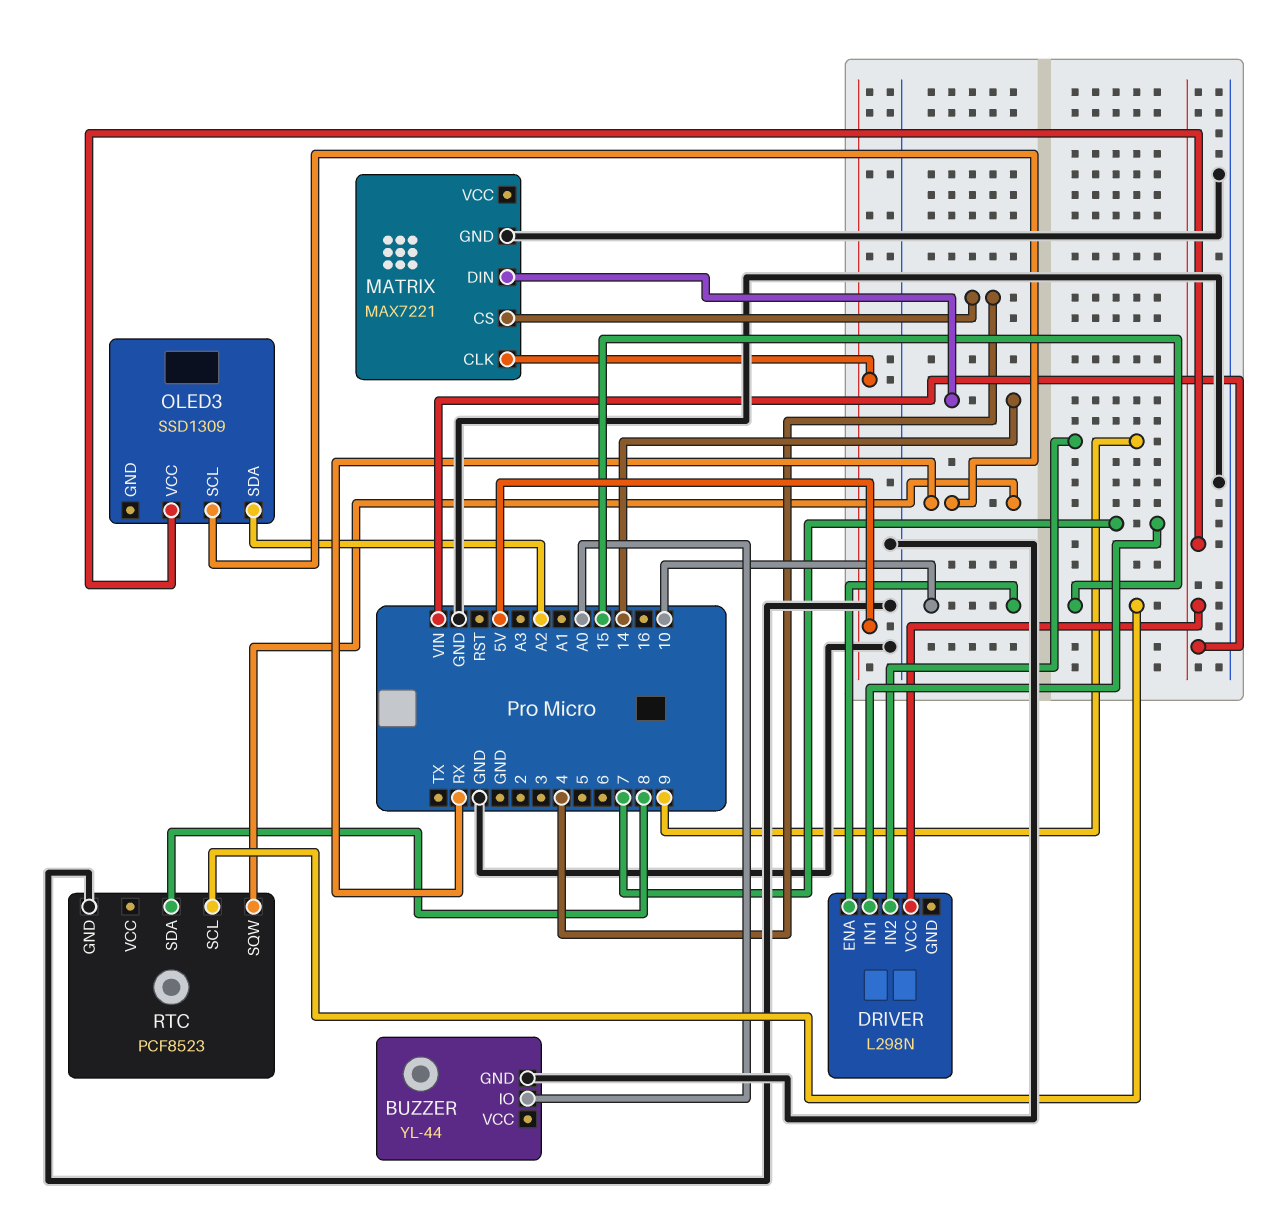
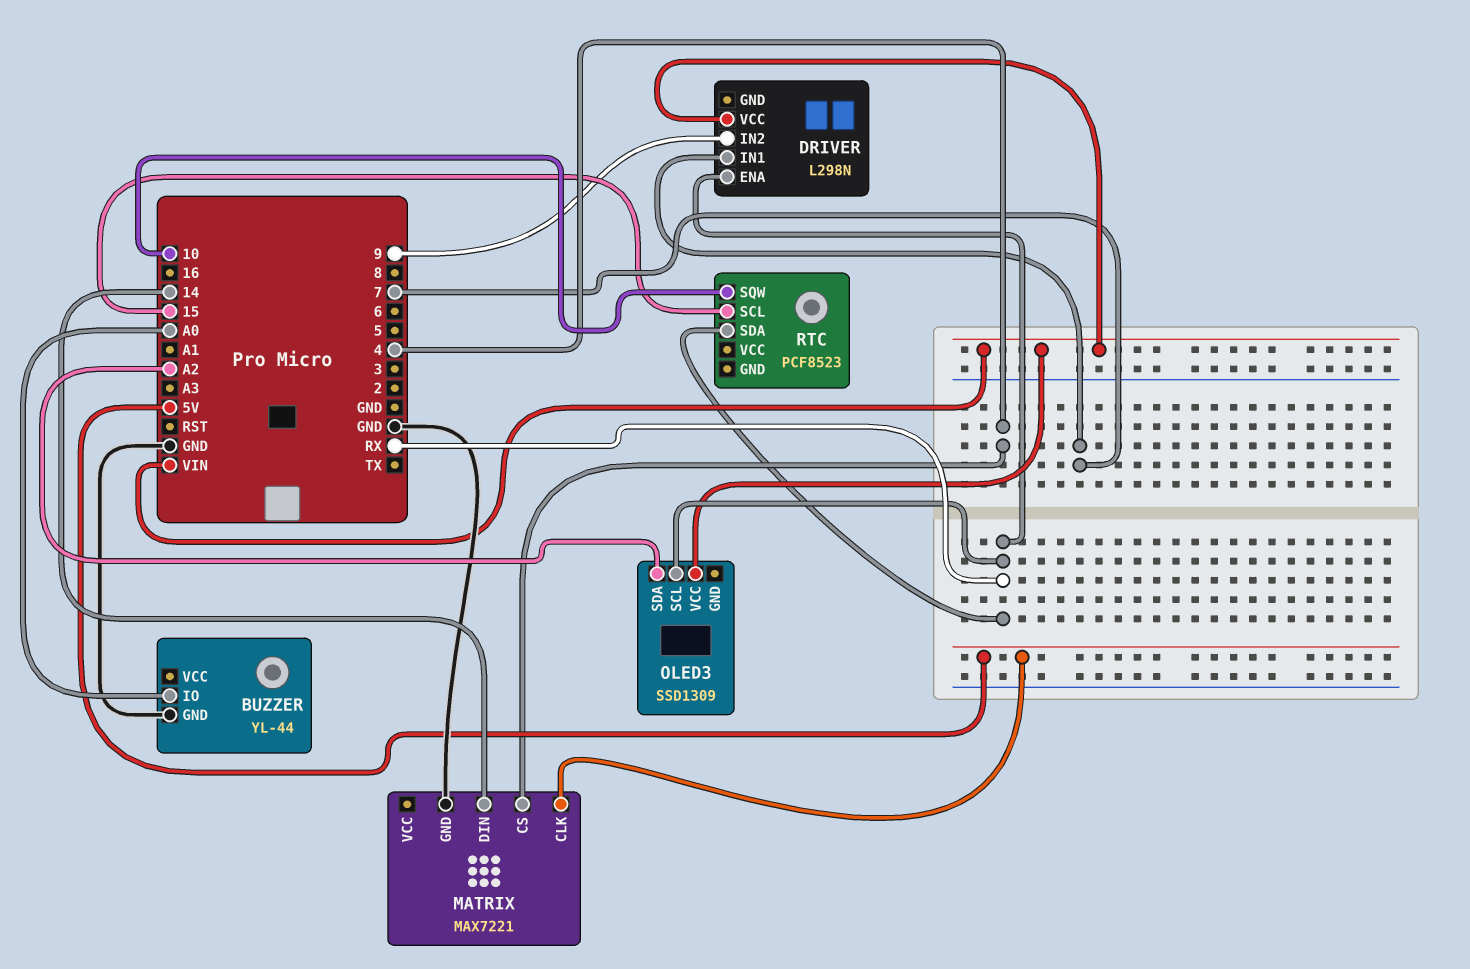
DRIVER pin ENA: 10 -> RX
RTC pin GND: GND -> none
RTC pin SDA: 8 -> RX
RTC pin SQW: RX -> 10

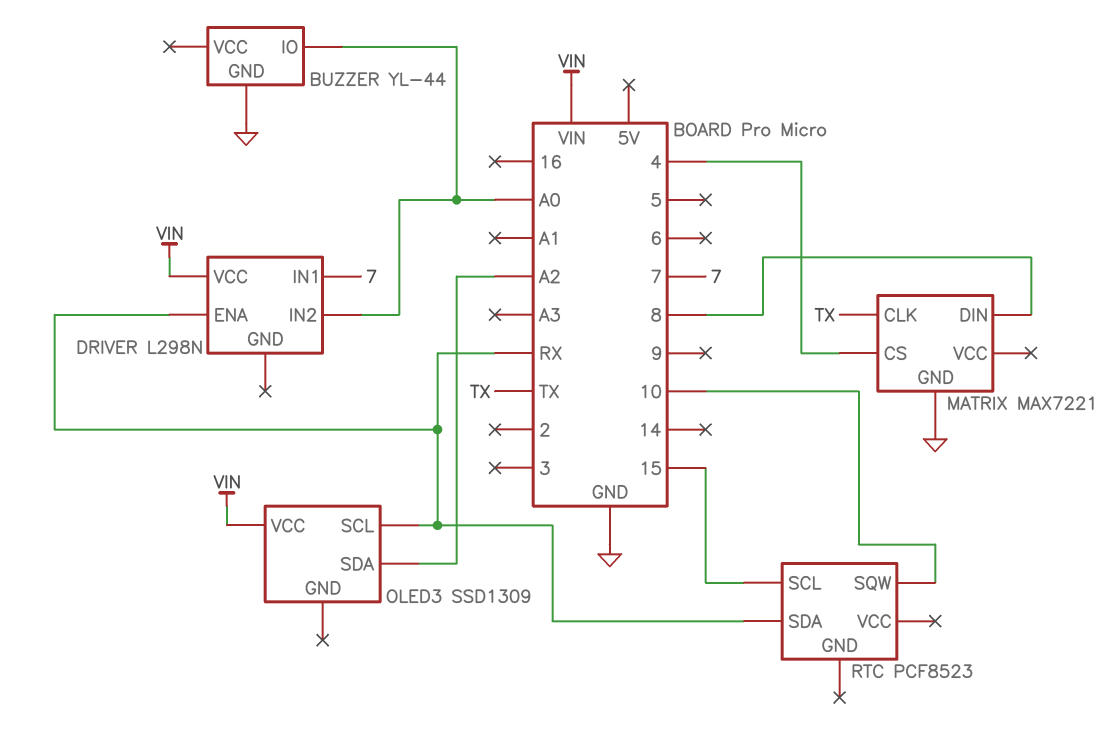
DRIVER pin IN2: 9 -> A0
MATRIX pin CLK: 5V -> TX
MATRIX pin DIN: 14 -> 8

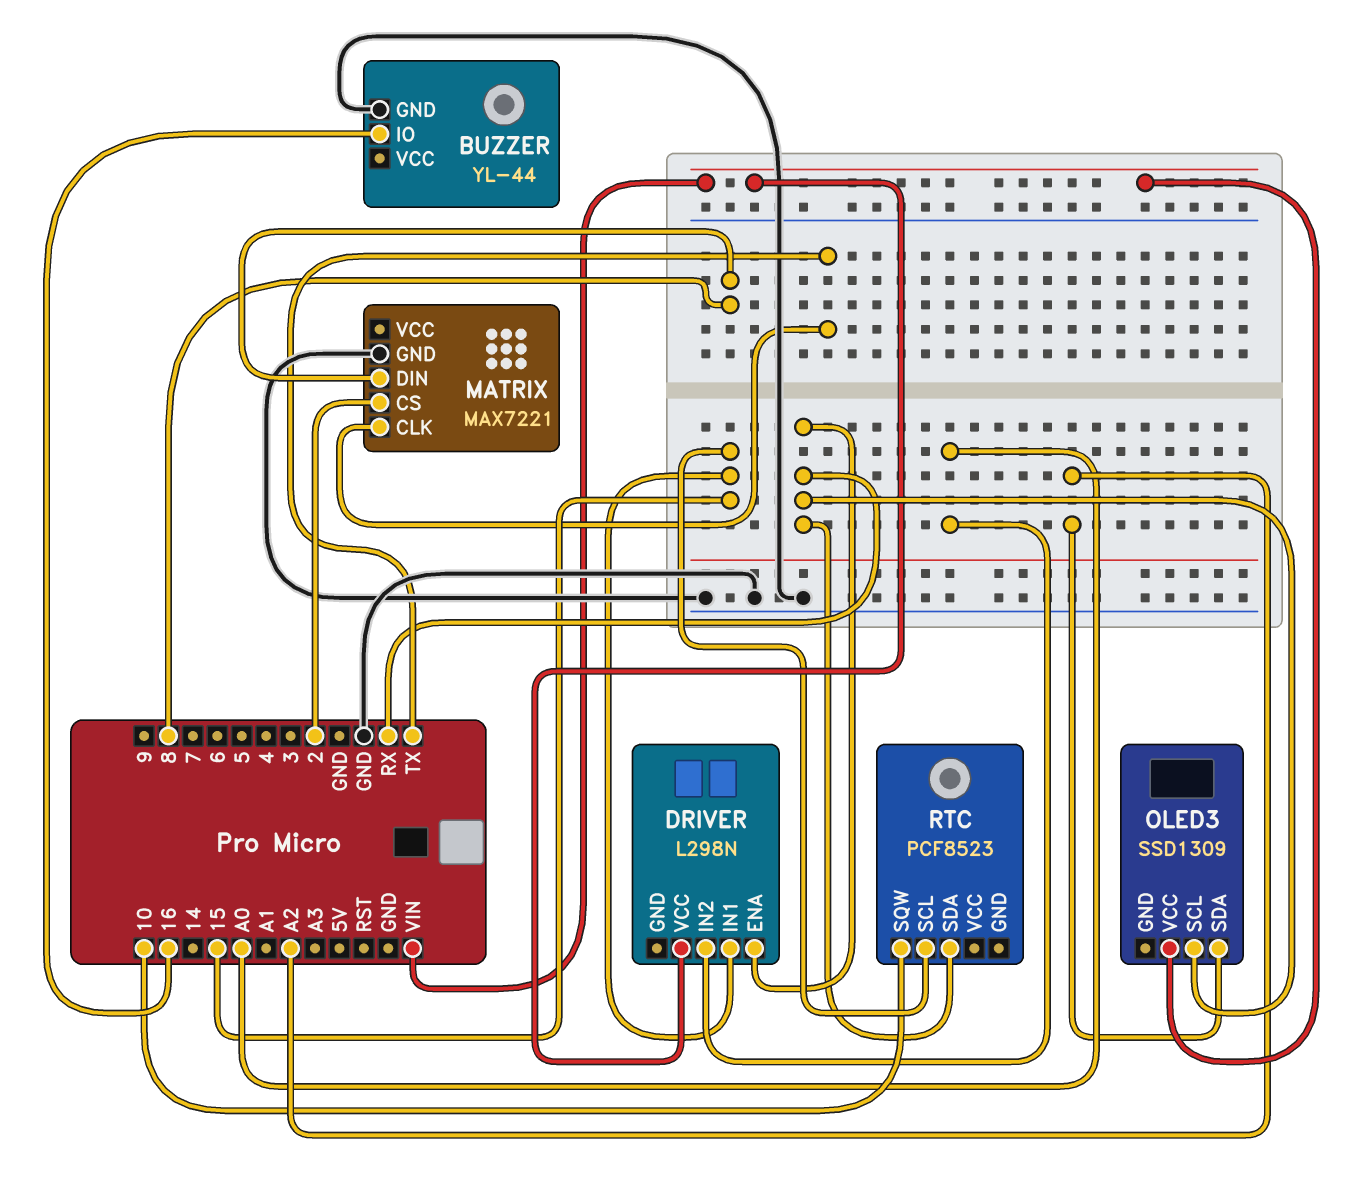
BUZZER pin IO: A0 -> 16
DRIVER pin IN1: 7 -> 15
MATRIX pin CS: 4 -> 2

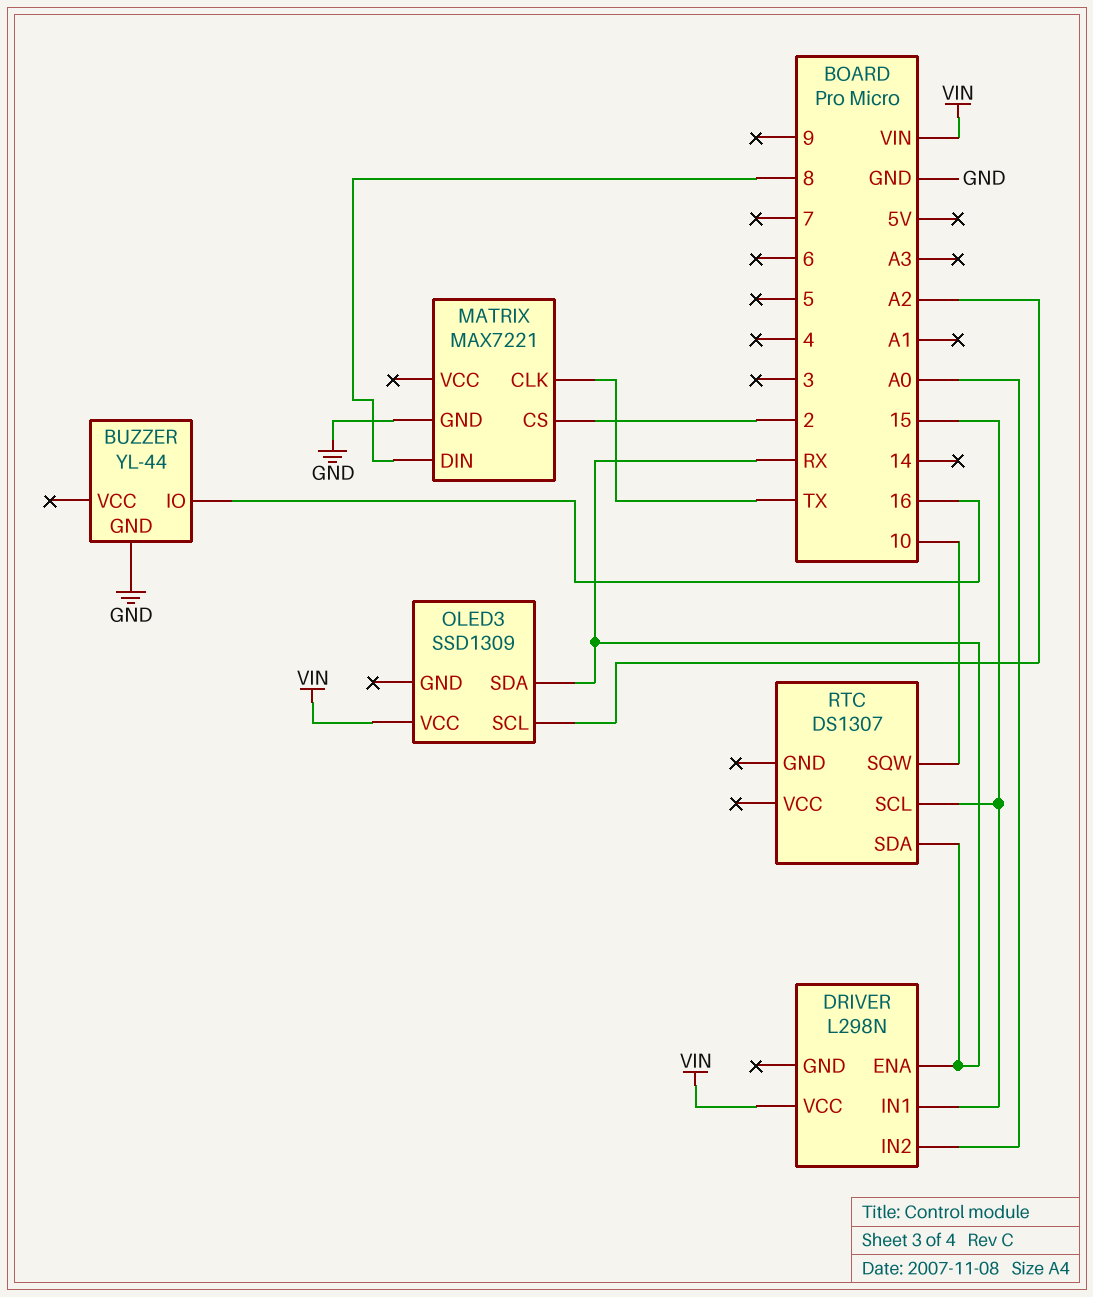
OLED3 pin SCL: RX -> A2
OLED3 pin SDA: A2 -> RX
RTC: PCF8523 -> DS1307

